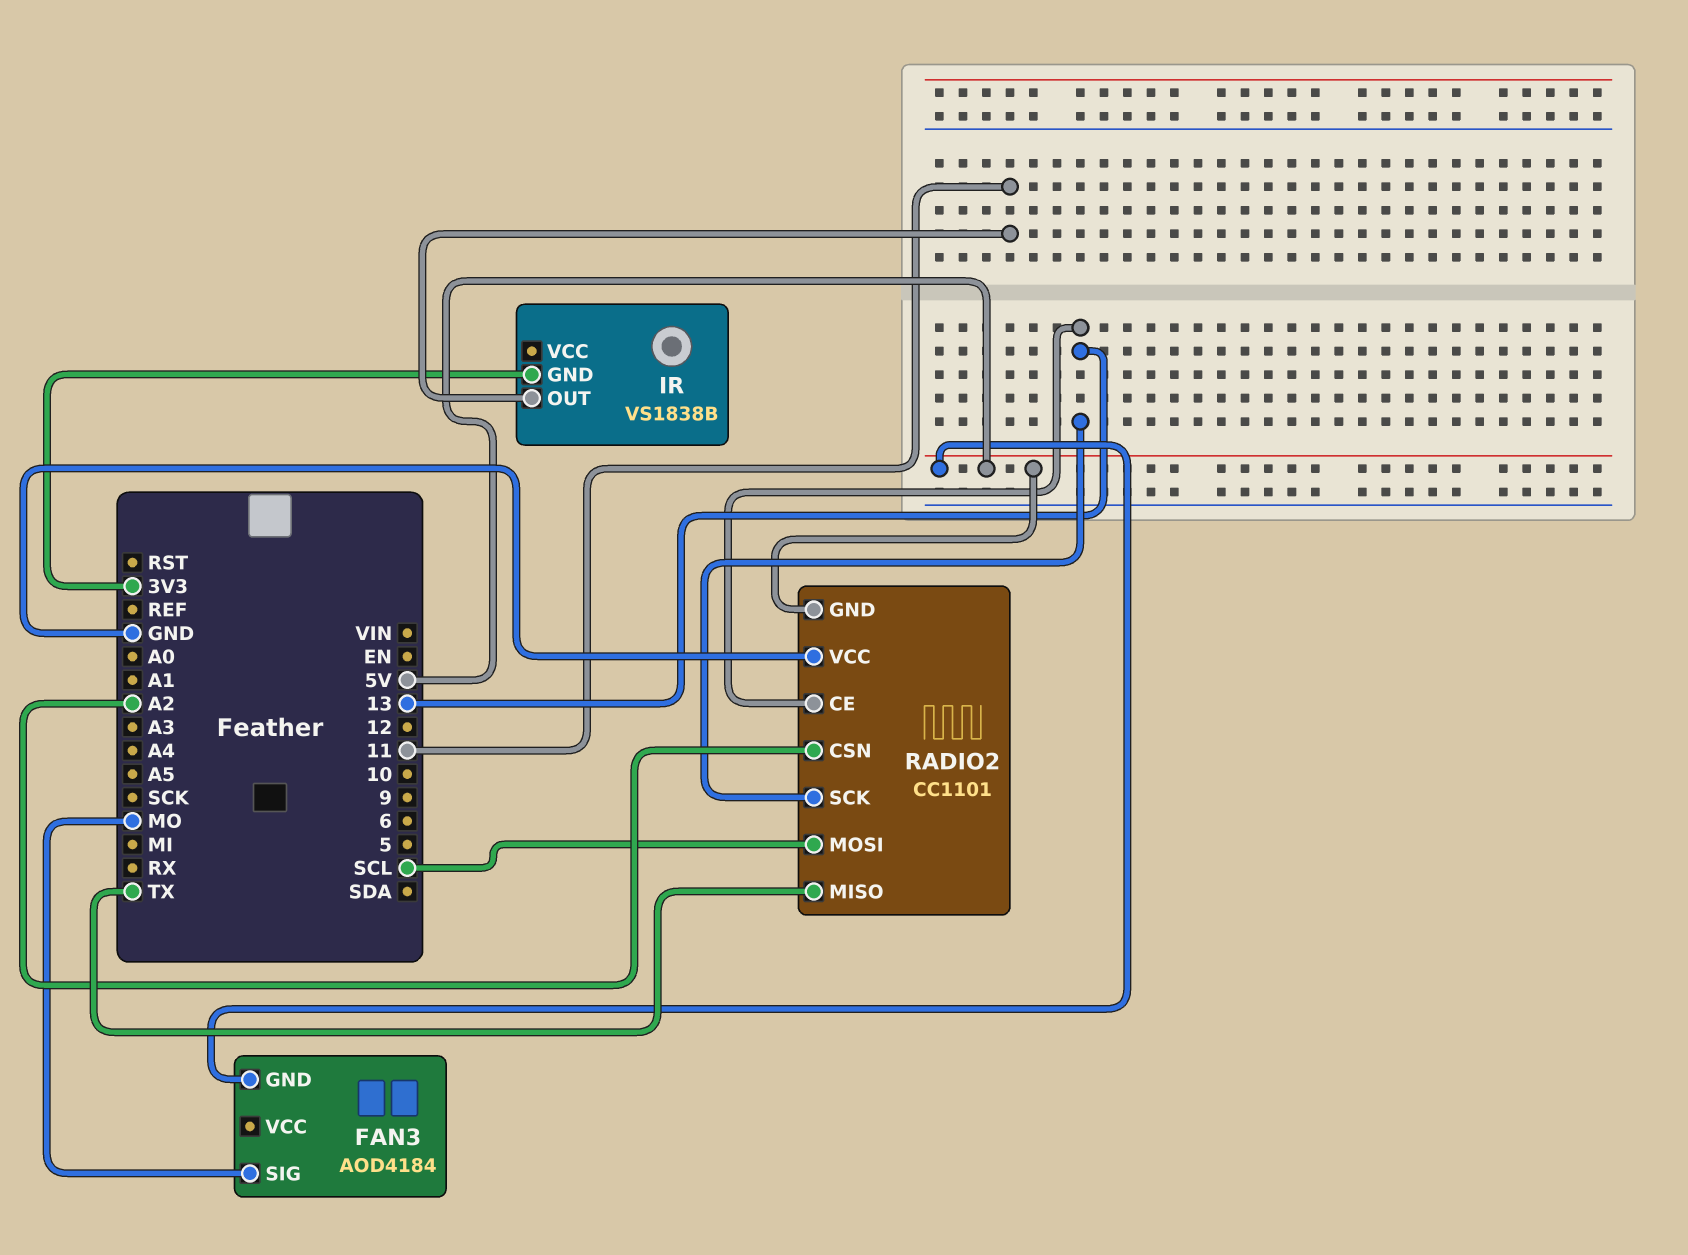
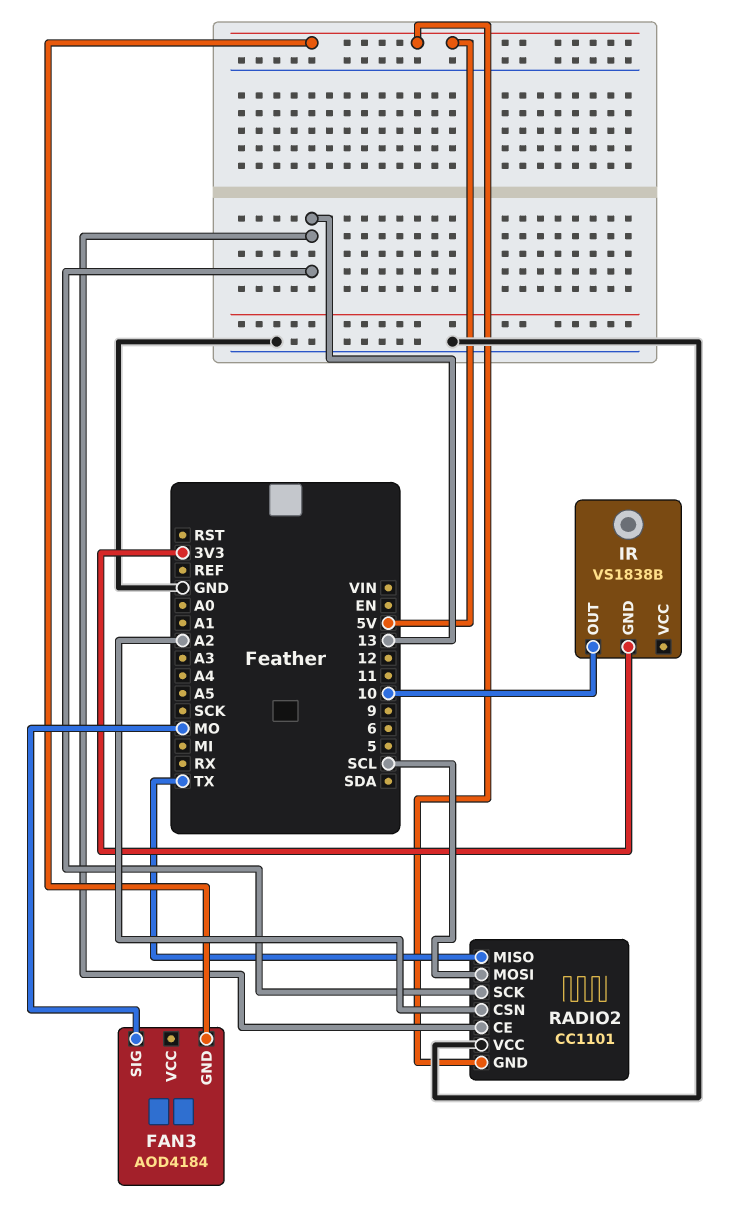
IR pin OUT: 11 -> 10

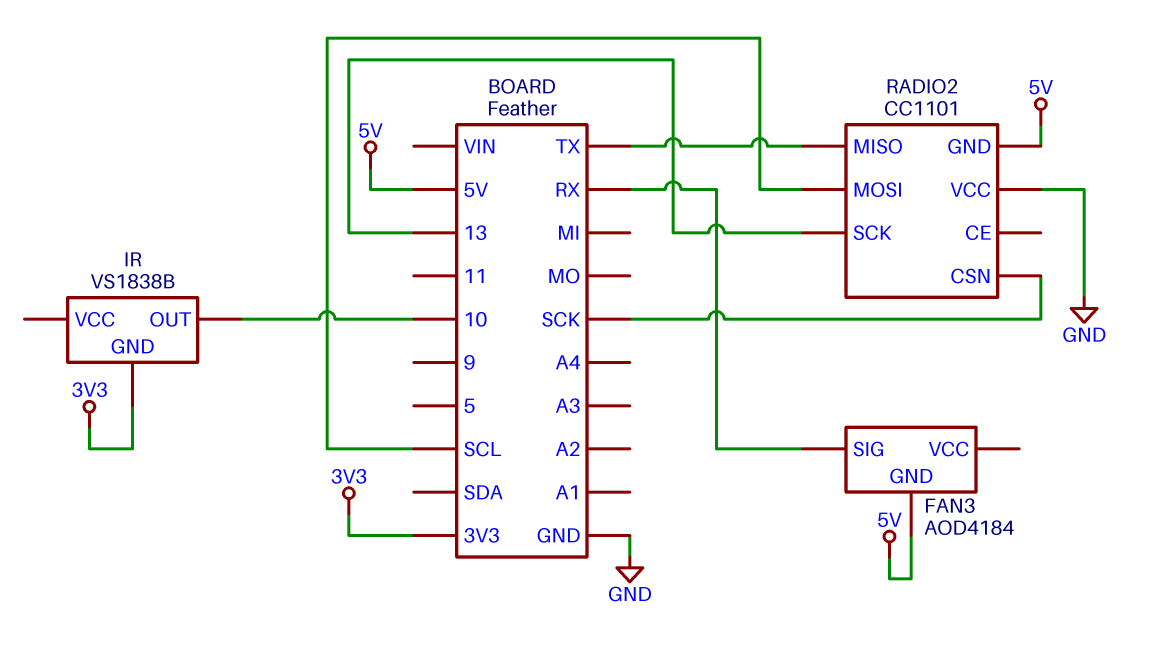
FAN3 pin SIG: MO -> RX
RADIO2 pin CE: 13 -> none
RADIO2 pin CSN: A2 -> SCK

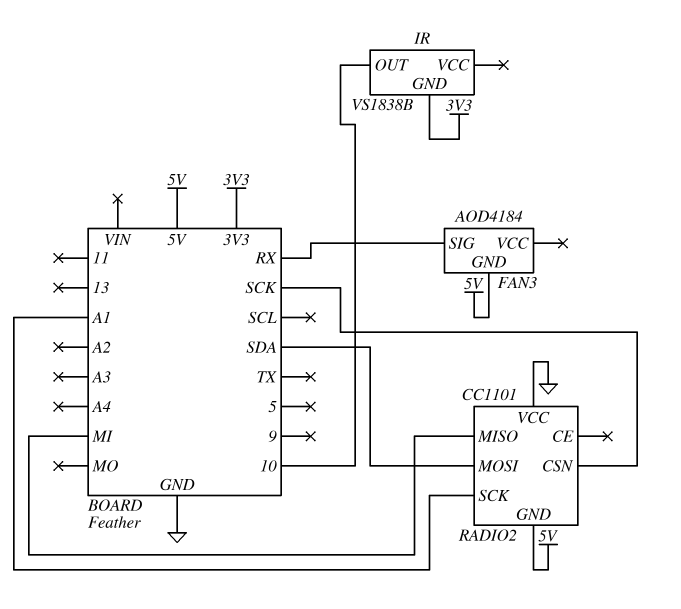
RADIO2 pin MISO: TX -> MI
RADIO2 pin MOSI: SCL -> SDA
RADIO2 pin SCK: 13 -> A1

